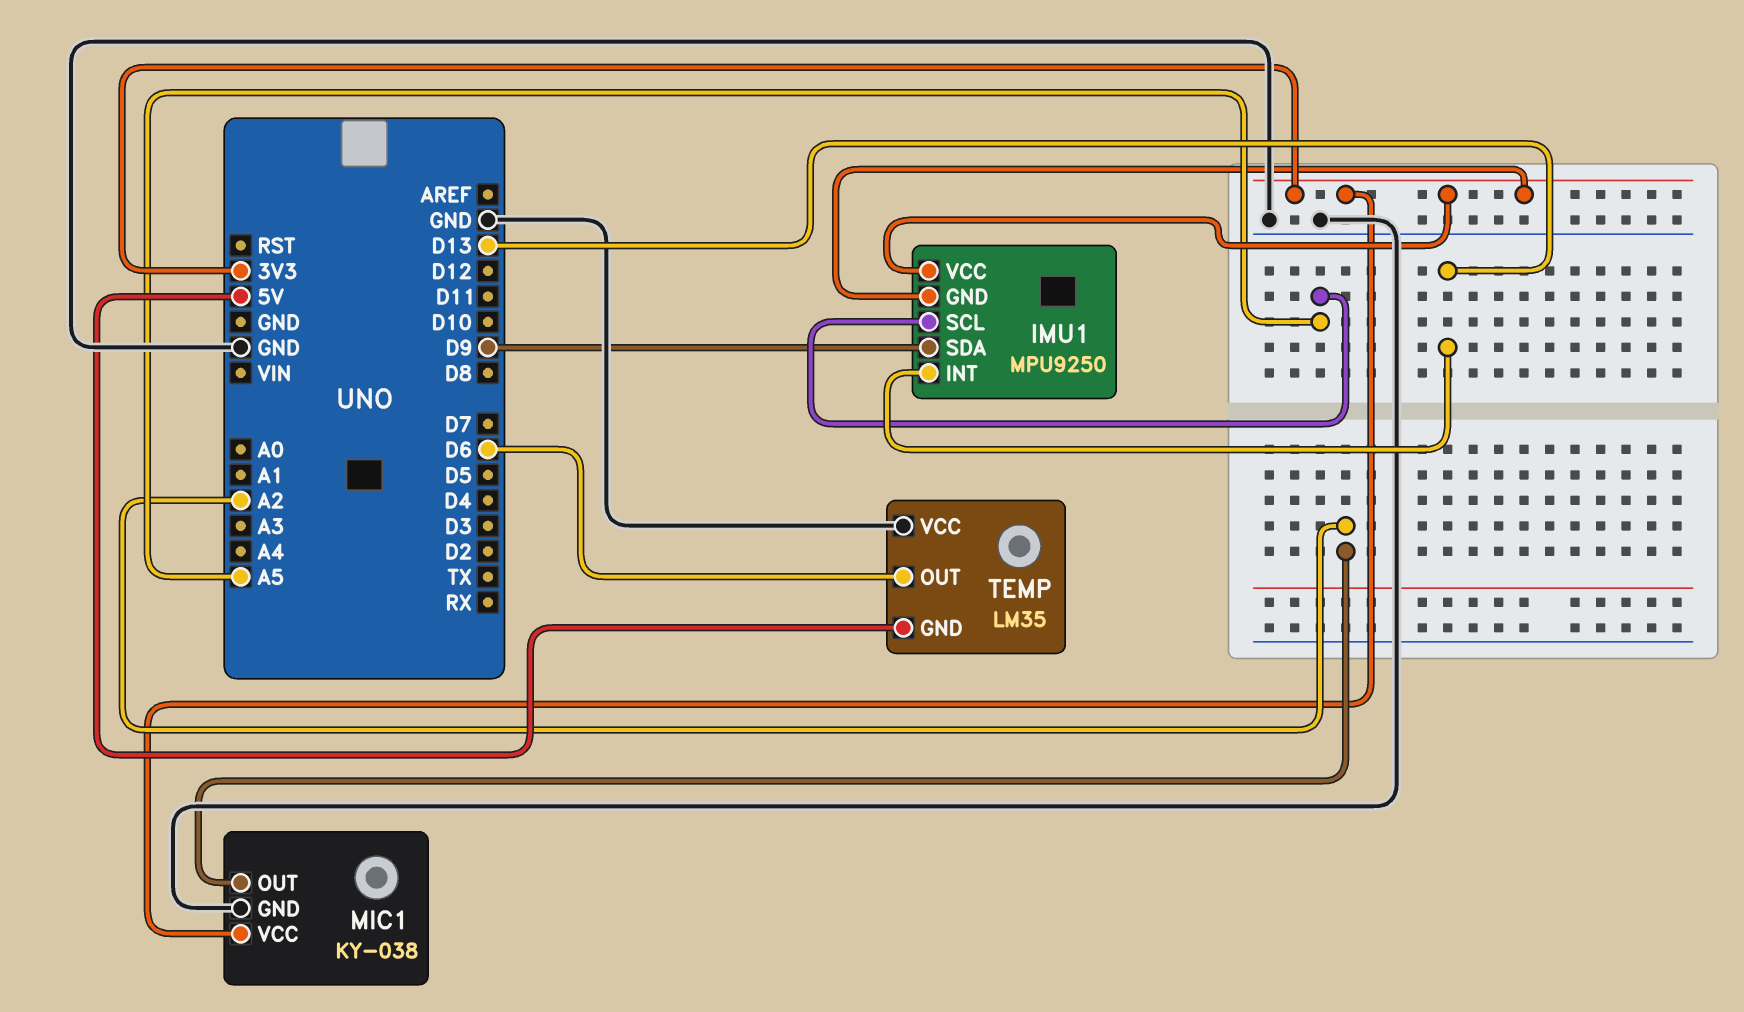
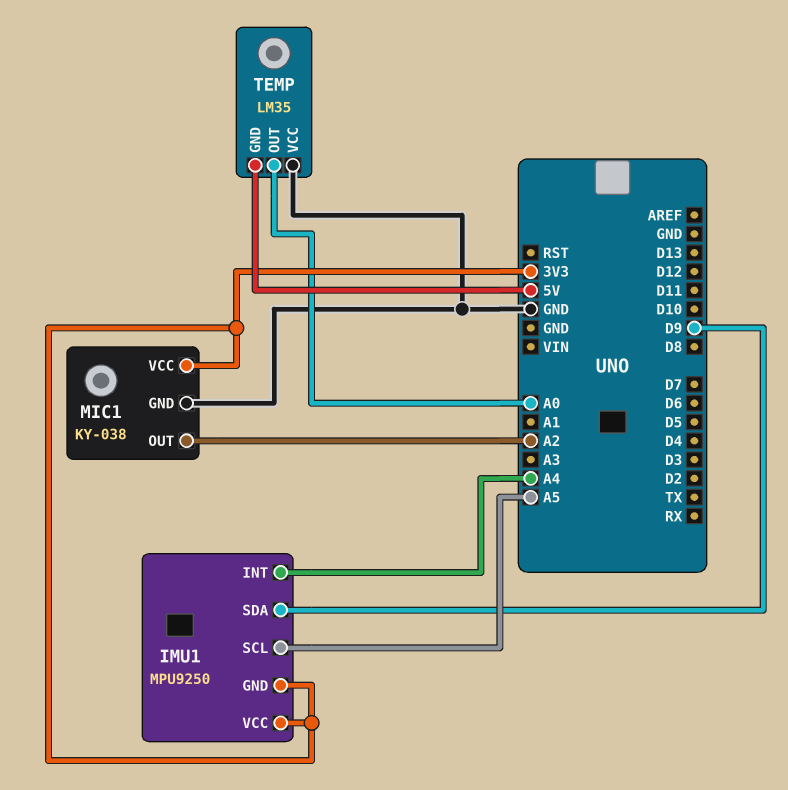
IMU1 pin INT: D13 -> A4
TEMP pin OUT: D6 -> A0

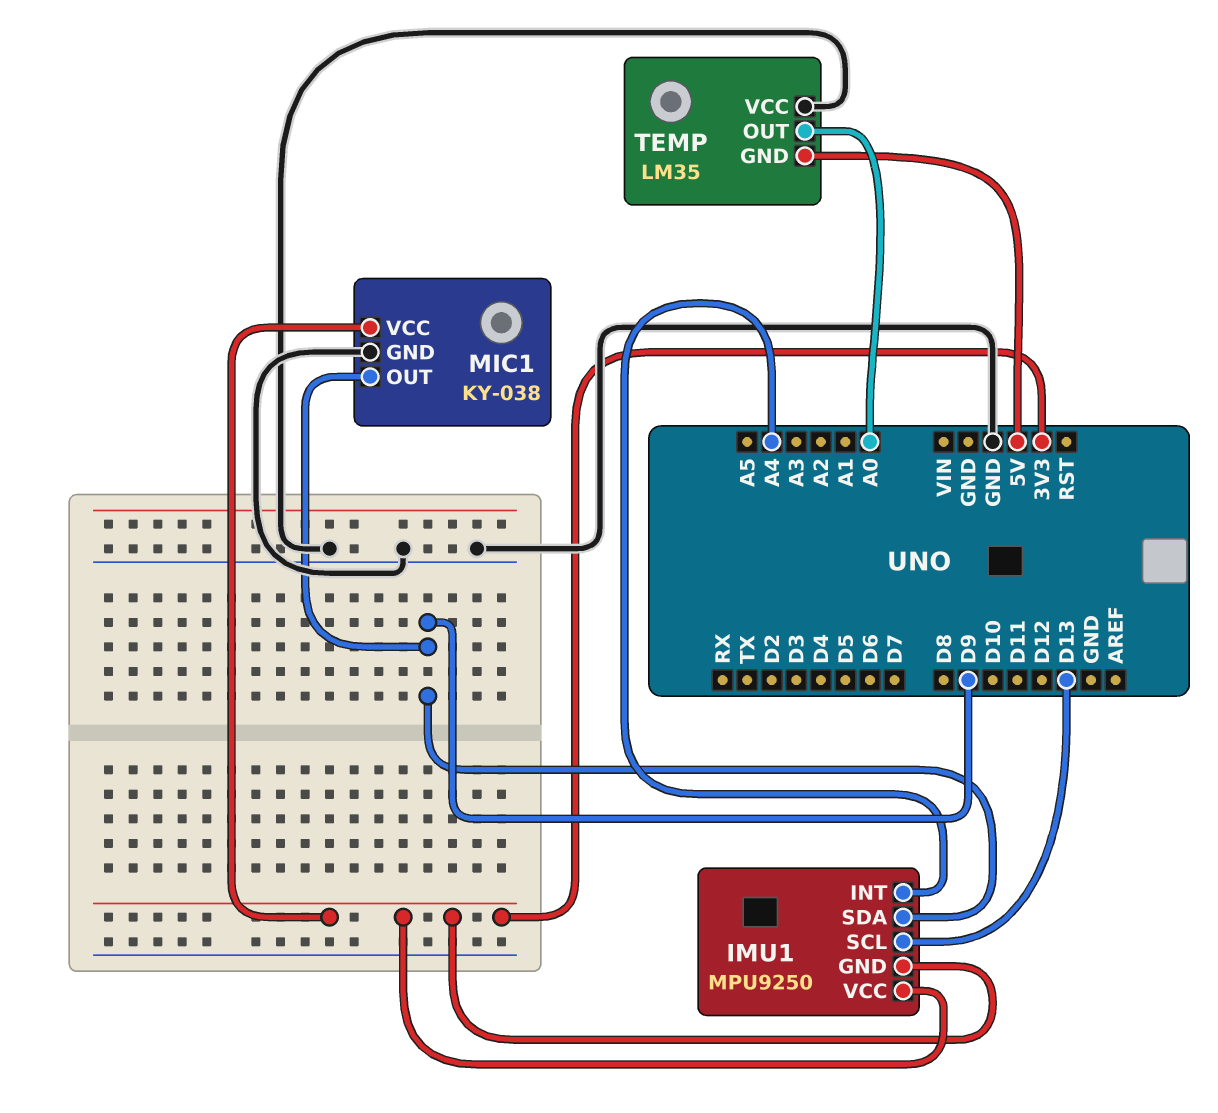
IMU1 pin SCL: A5 -> D13
MIC1 pin OUT: A2 -> D9

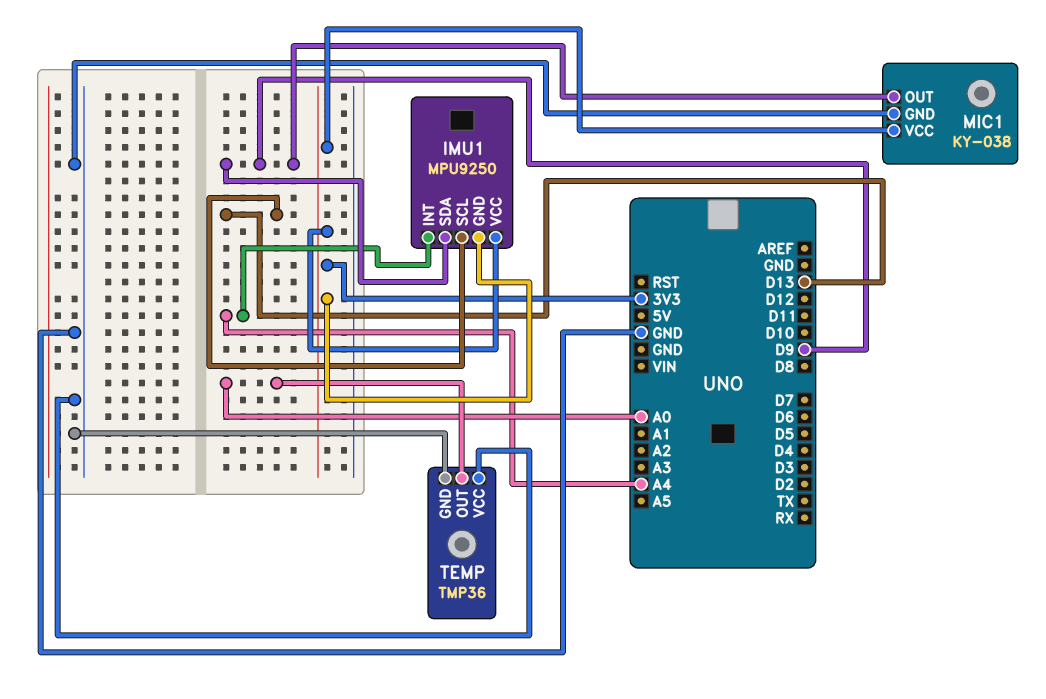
TEMP: LM35 -> TMP36
TEMP pin GND: 5V -> GND

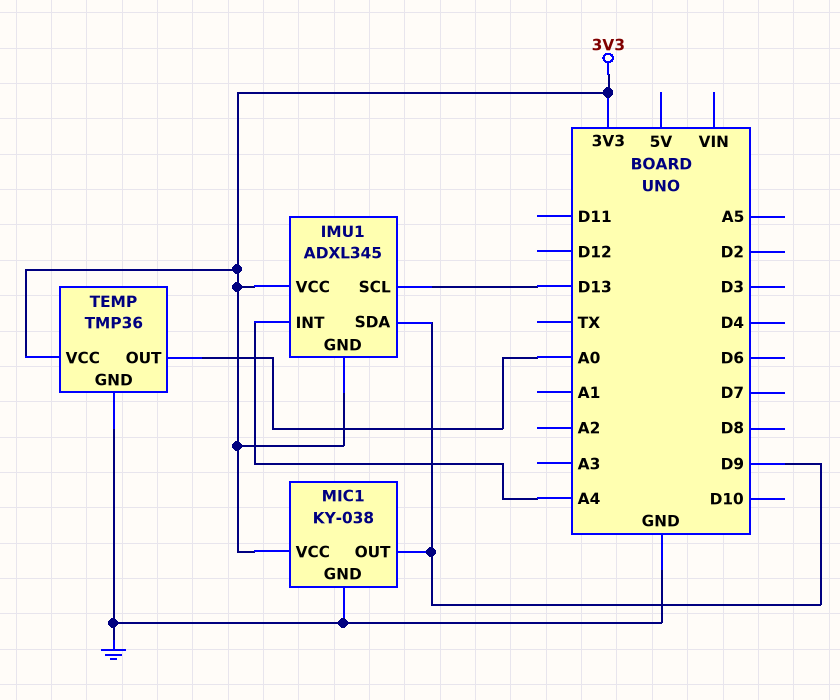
IMU1: MPU9250 -> ADXL345
TEMP pin VCC: GND -> 3V3

